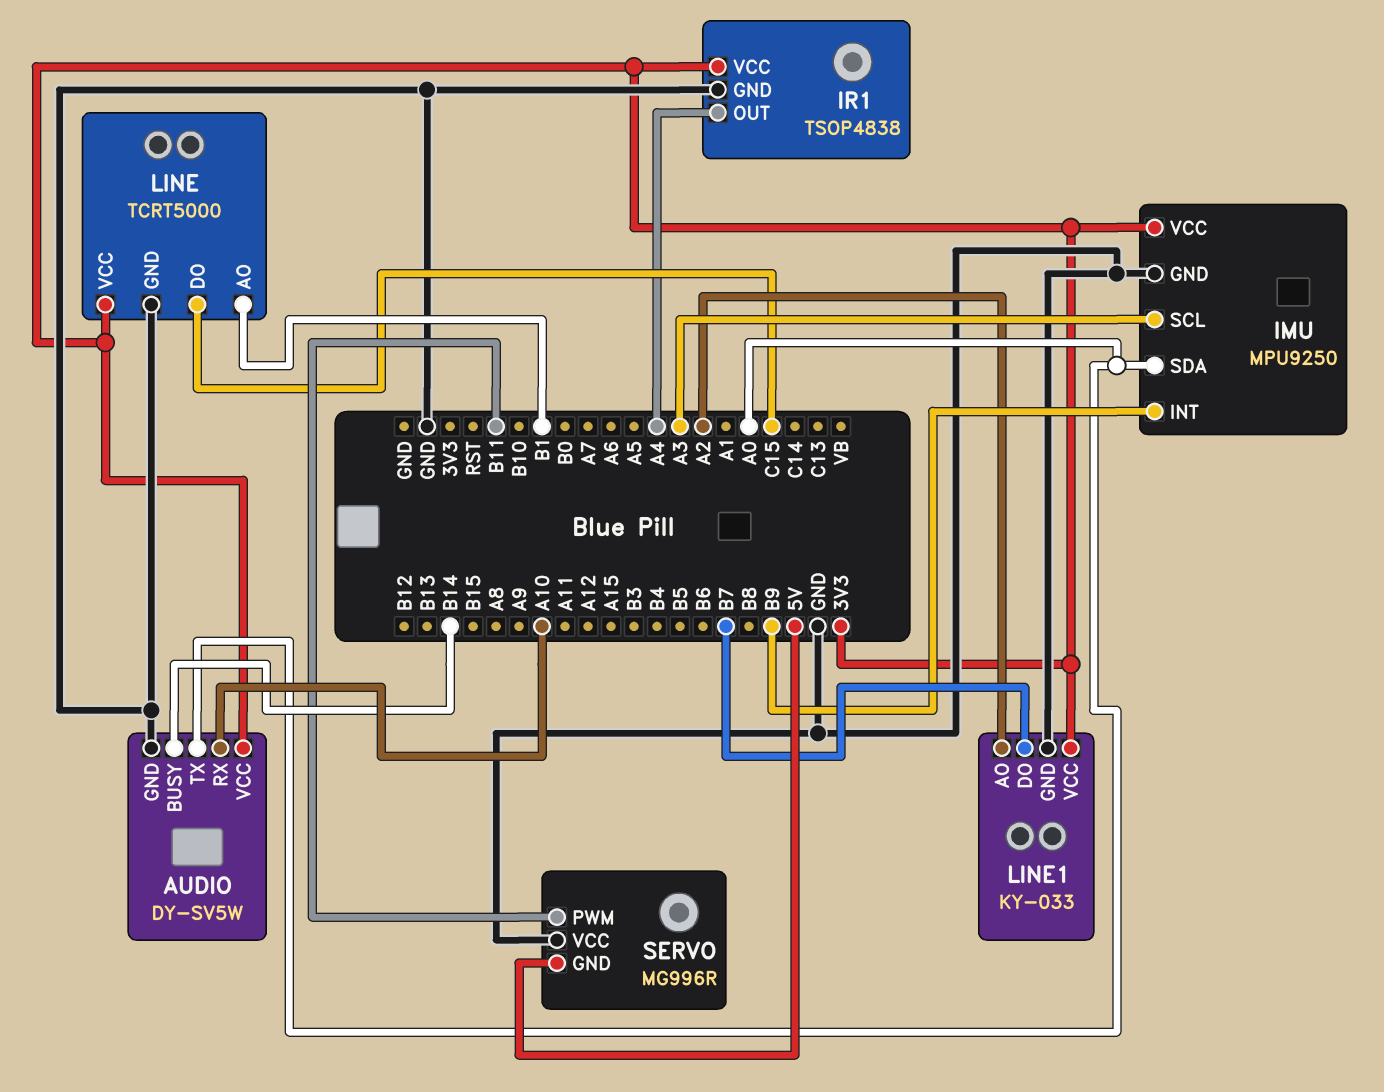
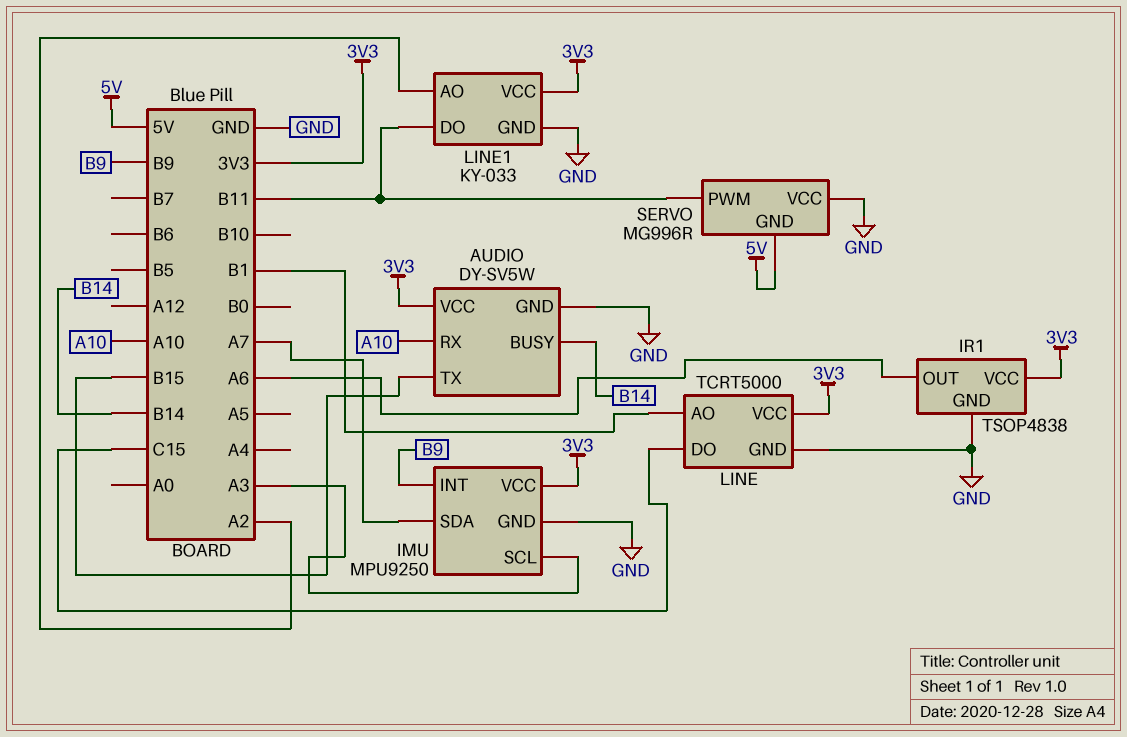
AUDIO pin TX: A0 -> B15
IMU pin SDA: A0 -> A7
IR1 pin OUT: A4 -> A6
LINE1 pin DO: B7 -> B11

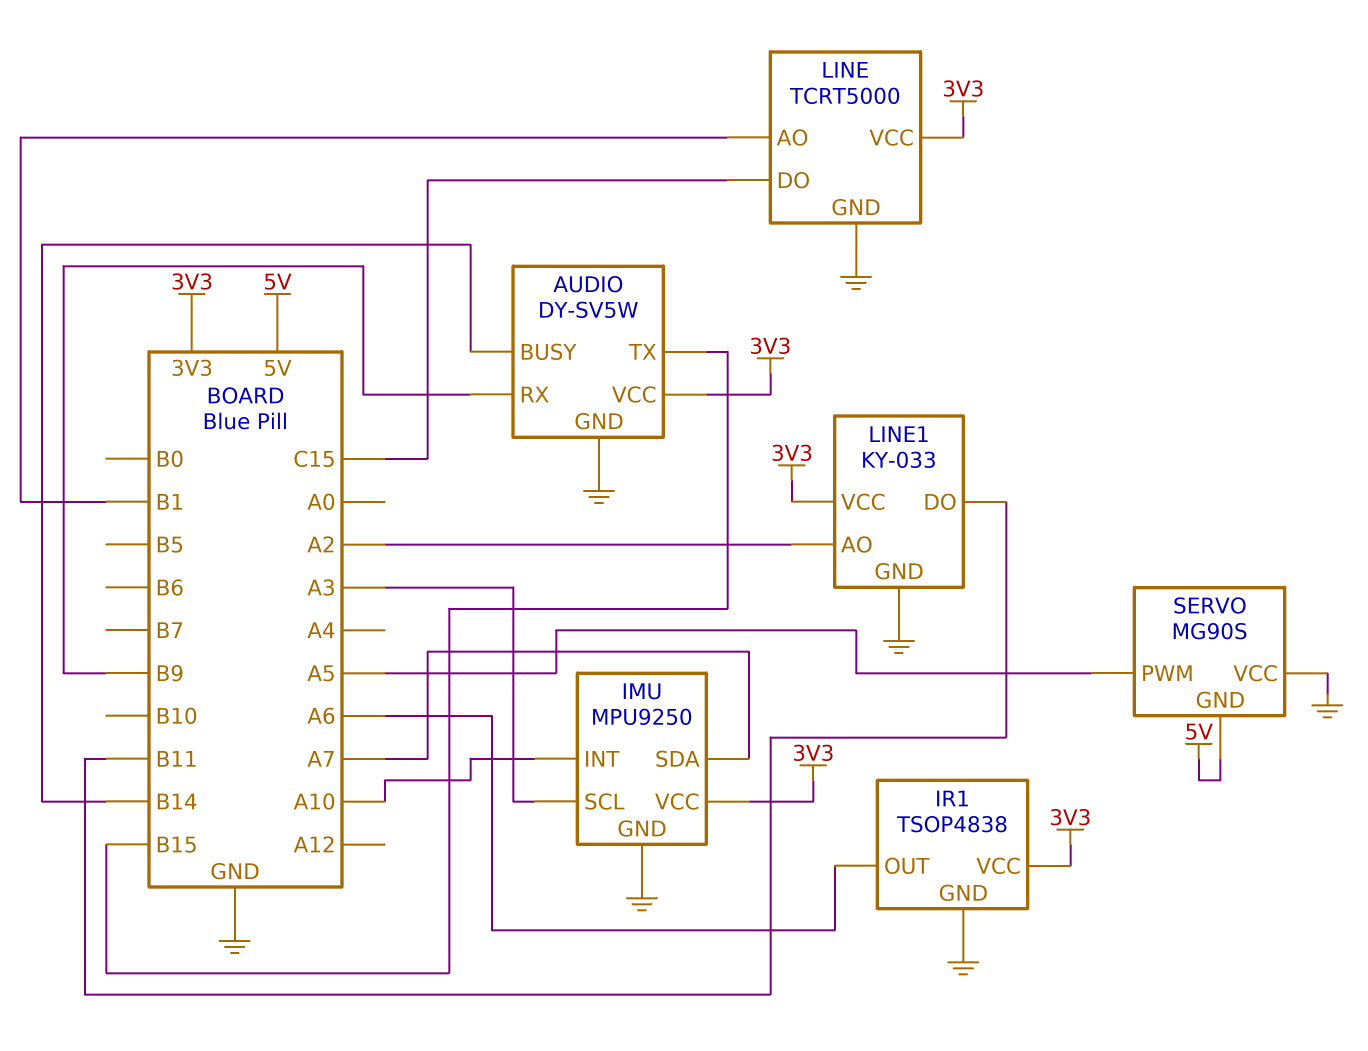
AUDIO pin RX: A10 -> B9
IMU pin INT: B9 -> A10
SERVO: MG996R -> MG90S
SERVO pin PWM: B11 -> A5

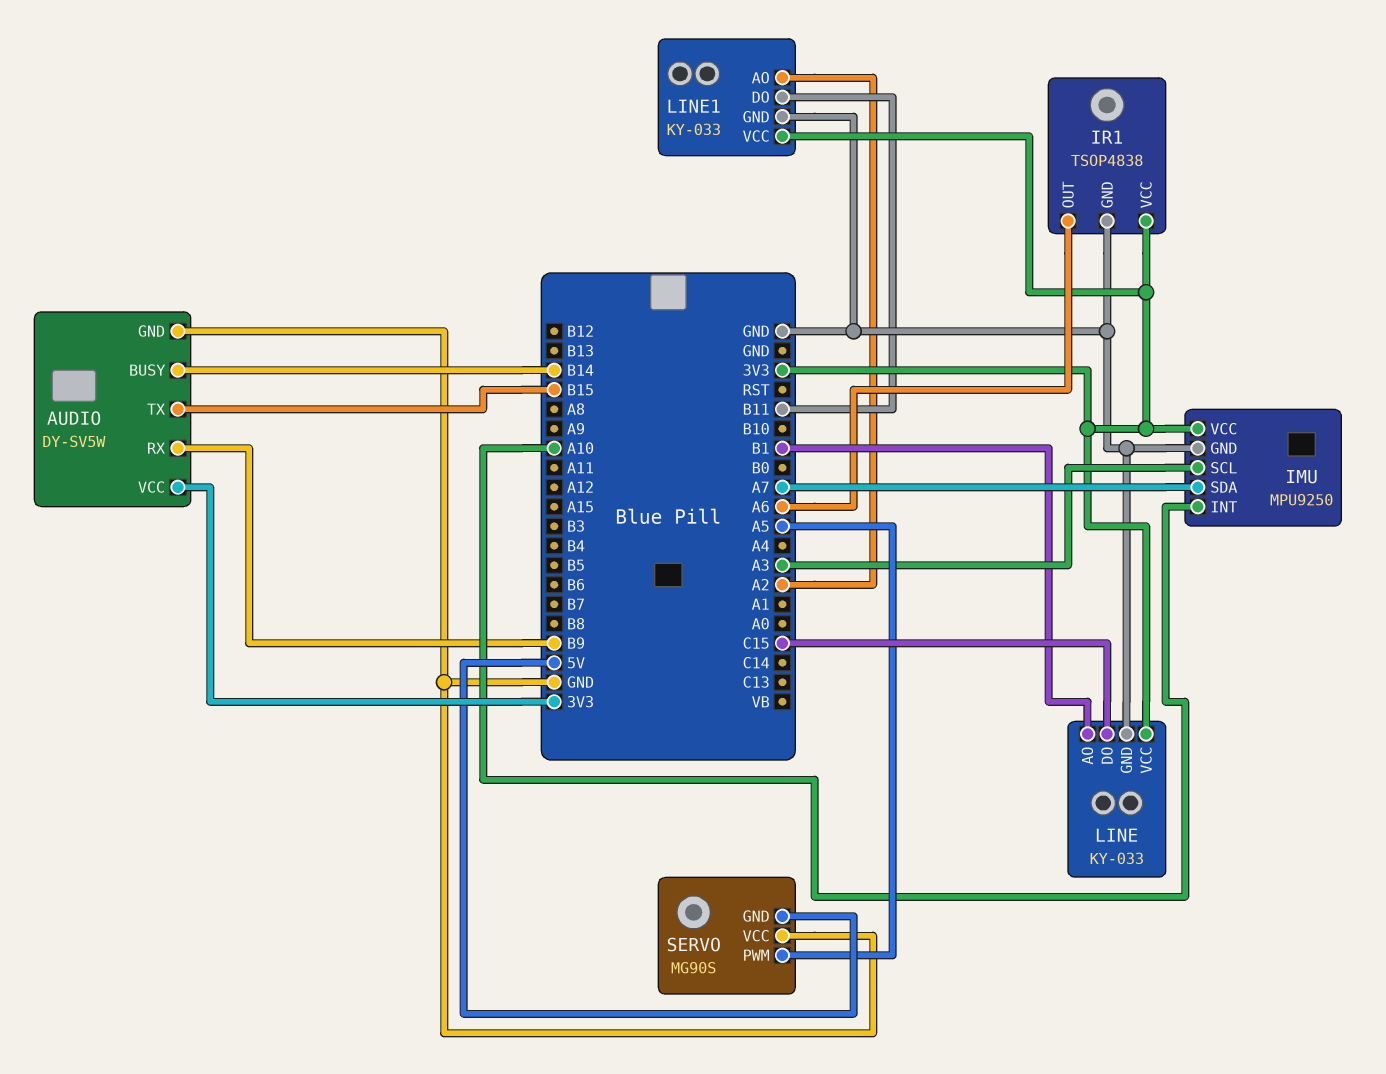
LINE: TCRT5000 -> KY-033

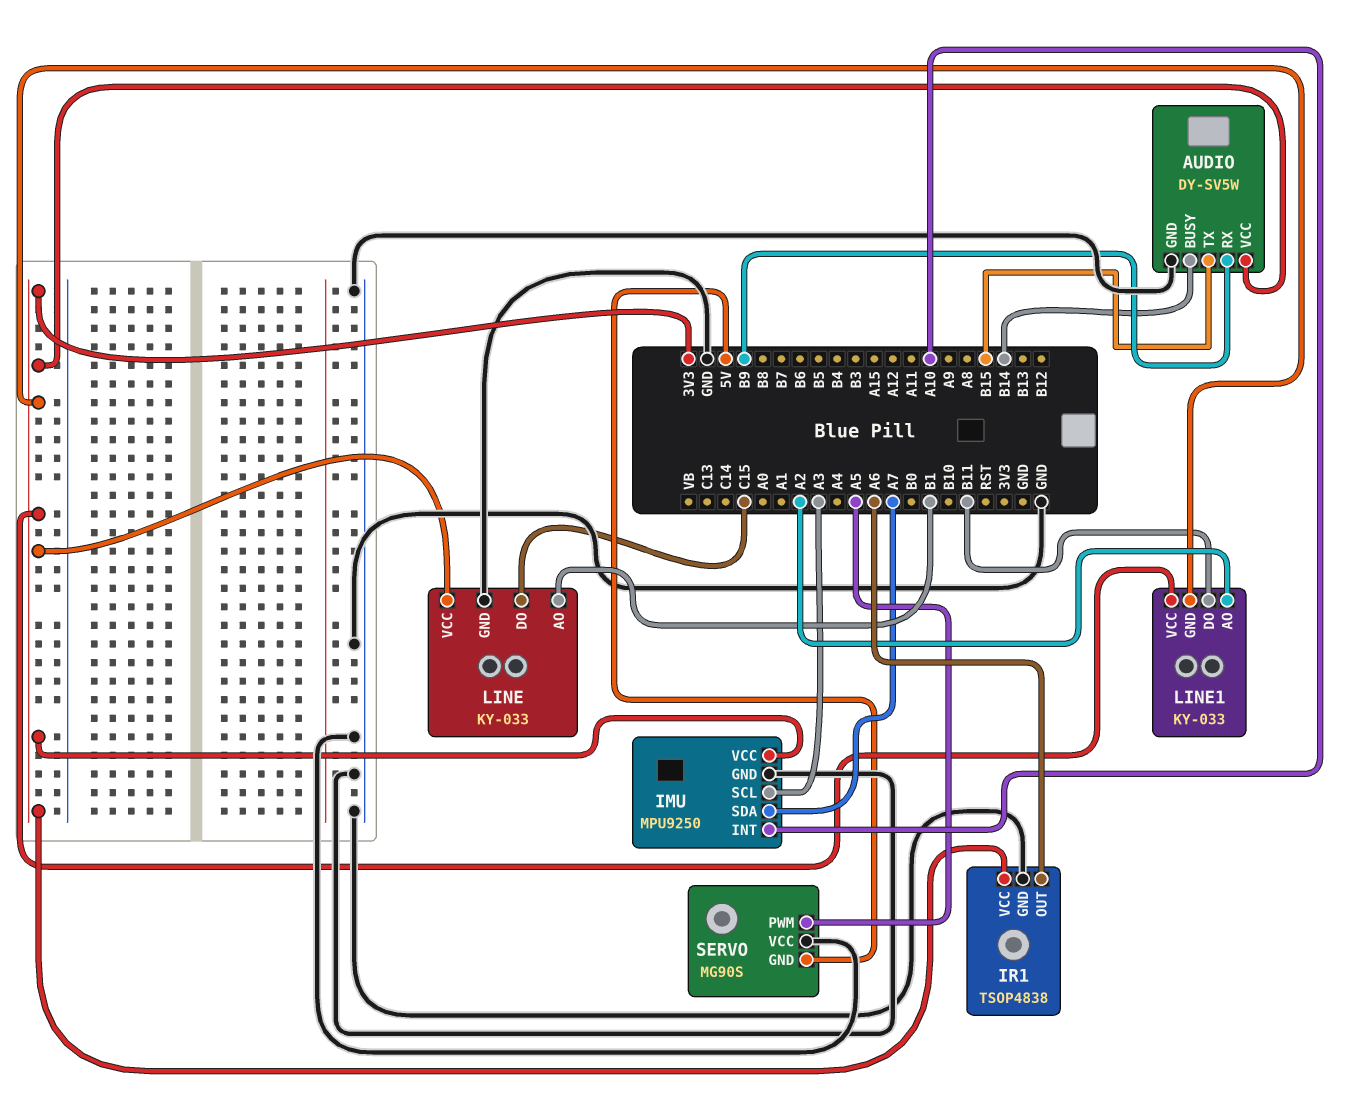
LINE1 pin GND: GND -> 3V3

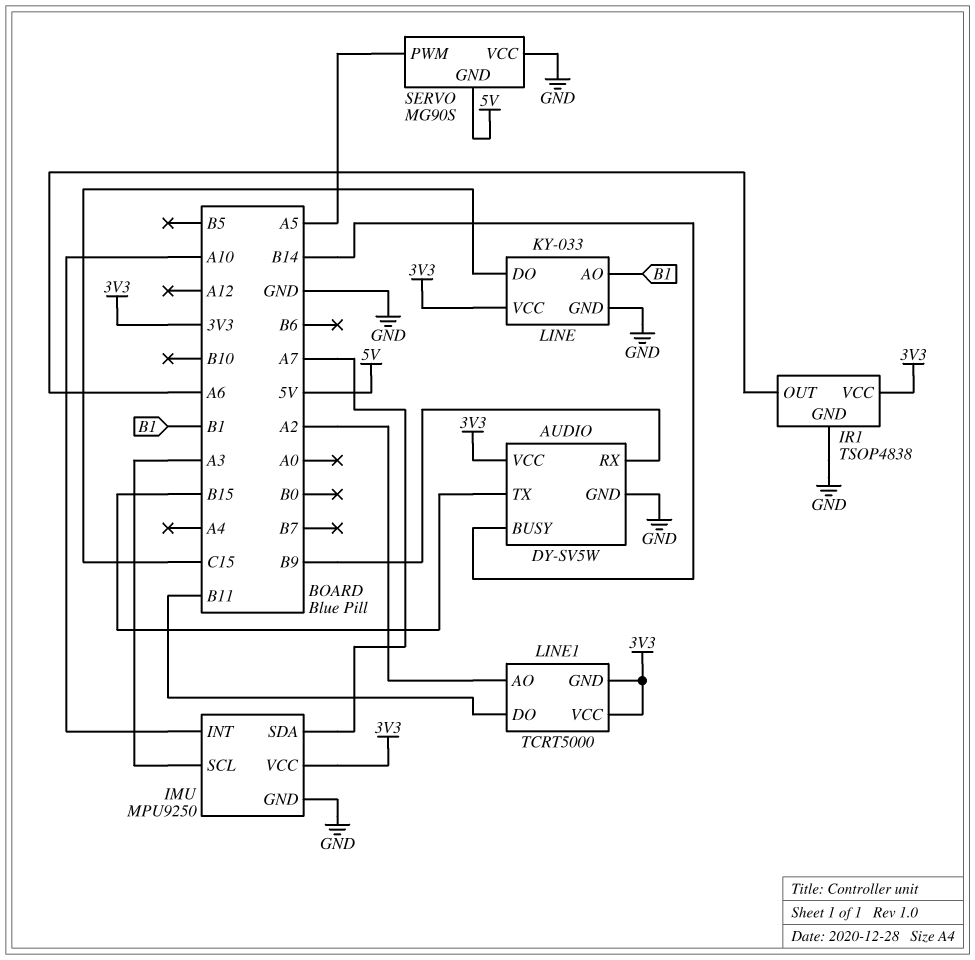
LINE1: KY-033 -> TCRT5000

